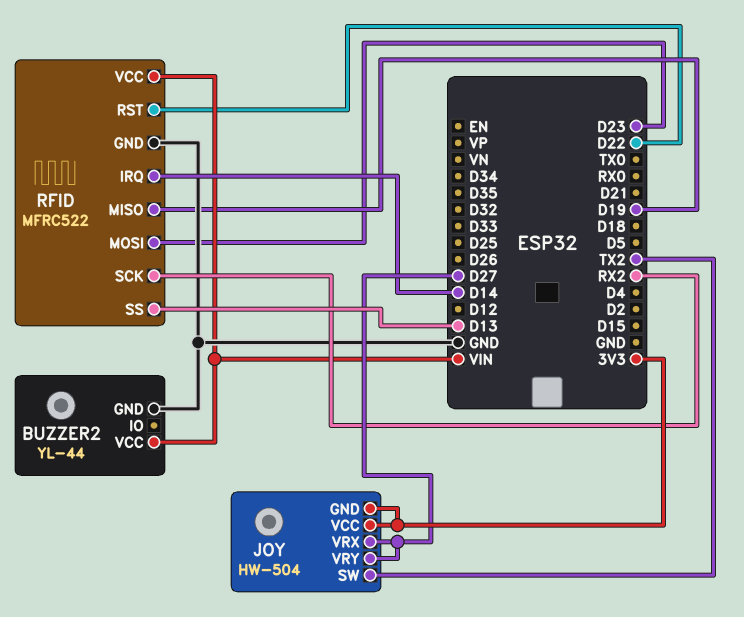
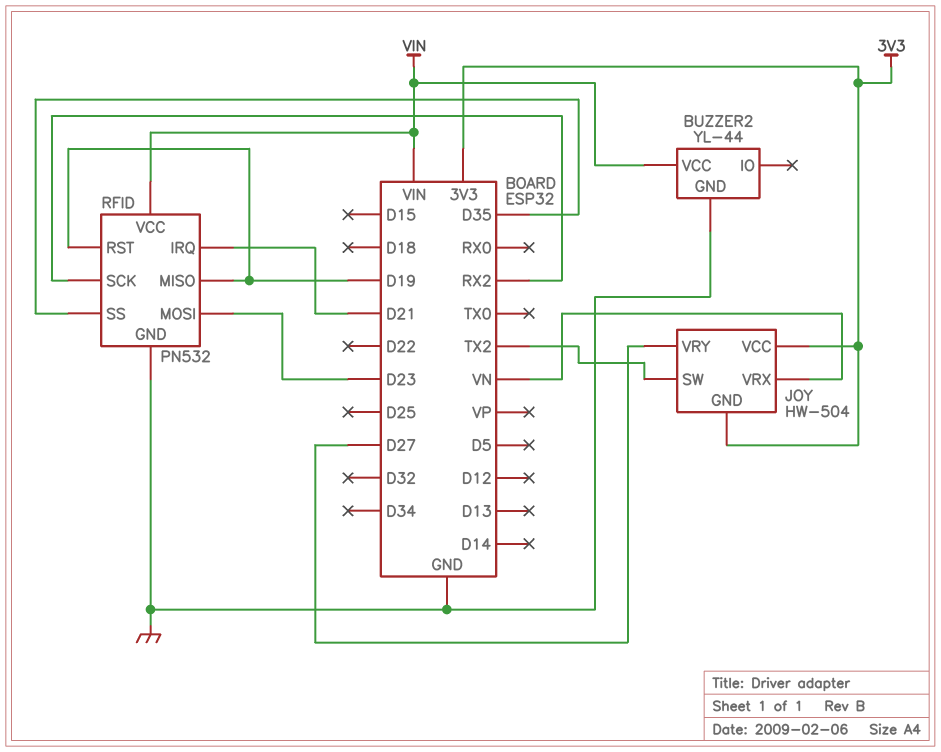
JOY pin VRX: D27 -> VN
RFID: MFRC522 -> PN532
RFID pin IRQ: D14 -> D21
RFID pin RST: D22 -> D19
RFID pin SS: D13 -> D35

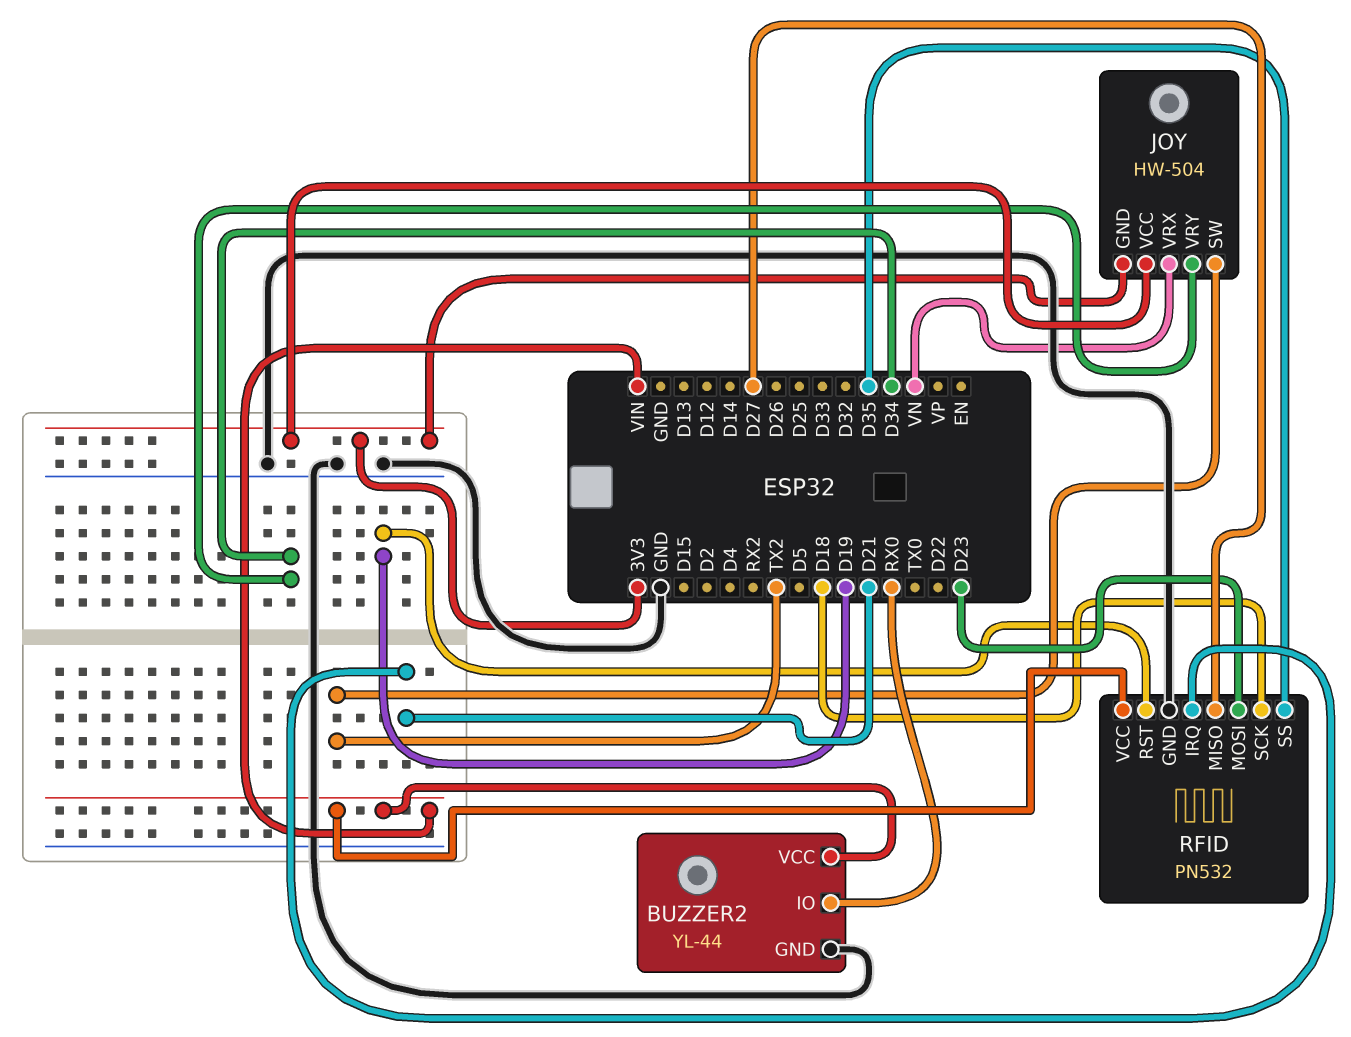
BUZZER2 pin IO: none -> RX0
JOY pin VRY: D27 -> D34
RFID pin MISO: D19 -> D27
RFID pin SCK: RX2 -> D18

